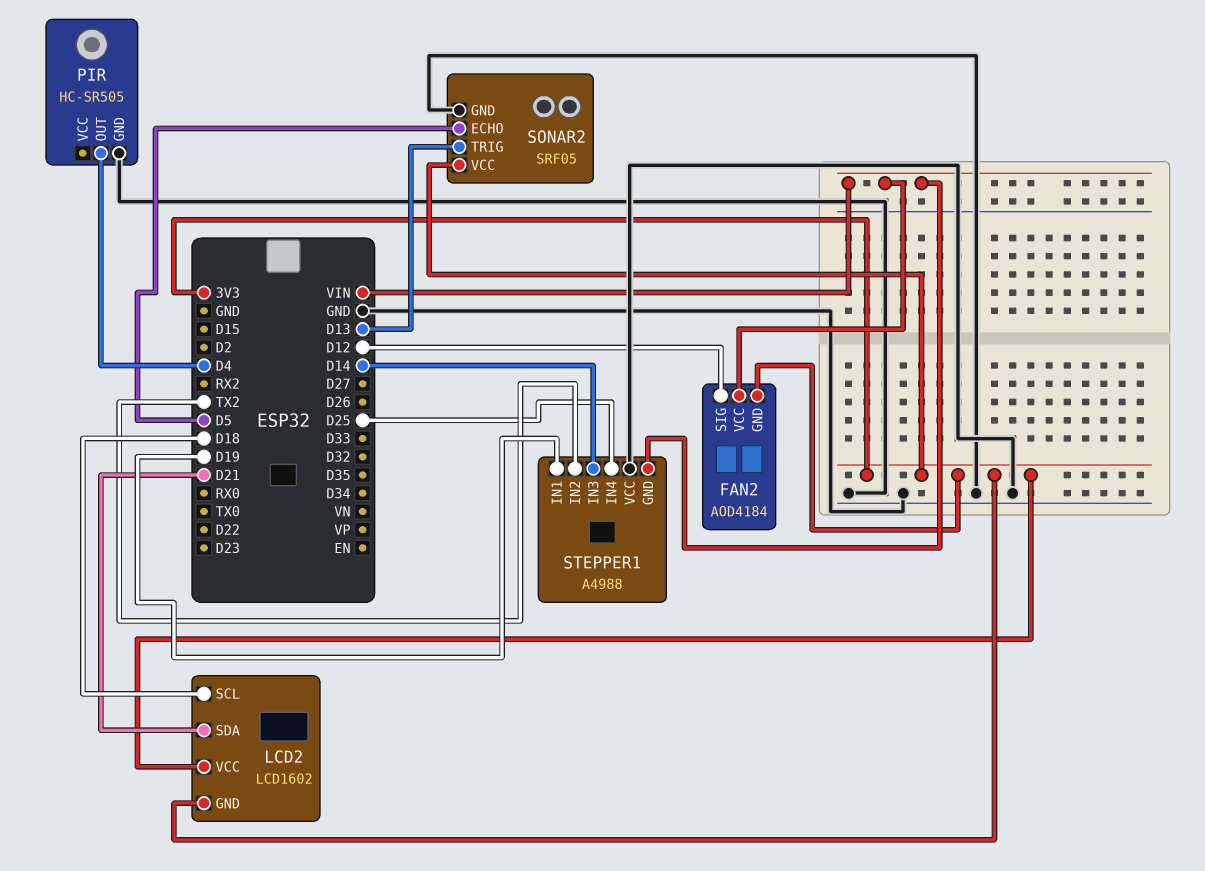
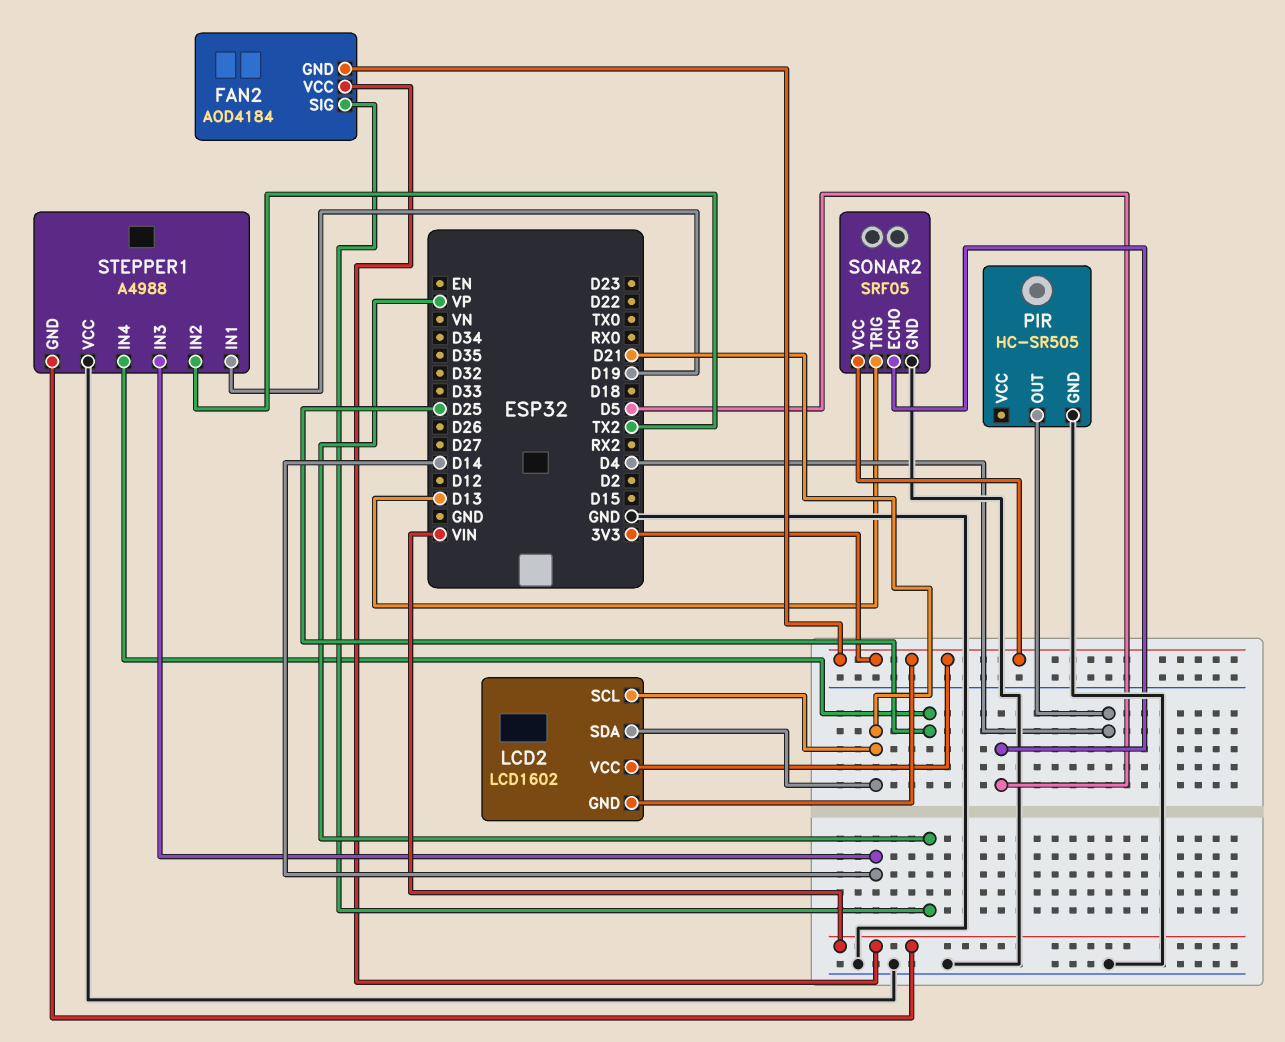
FAN2 pin SIG: D12 -> VP
LCD2 pin SCL: D18 -> D21

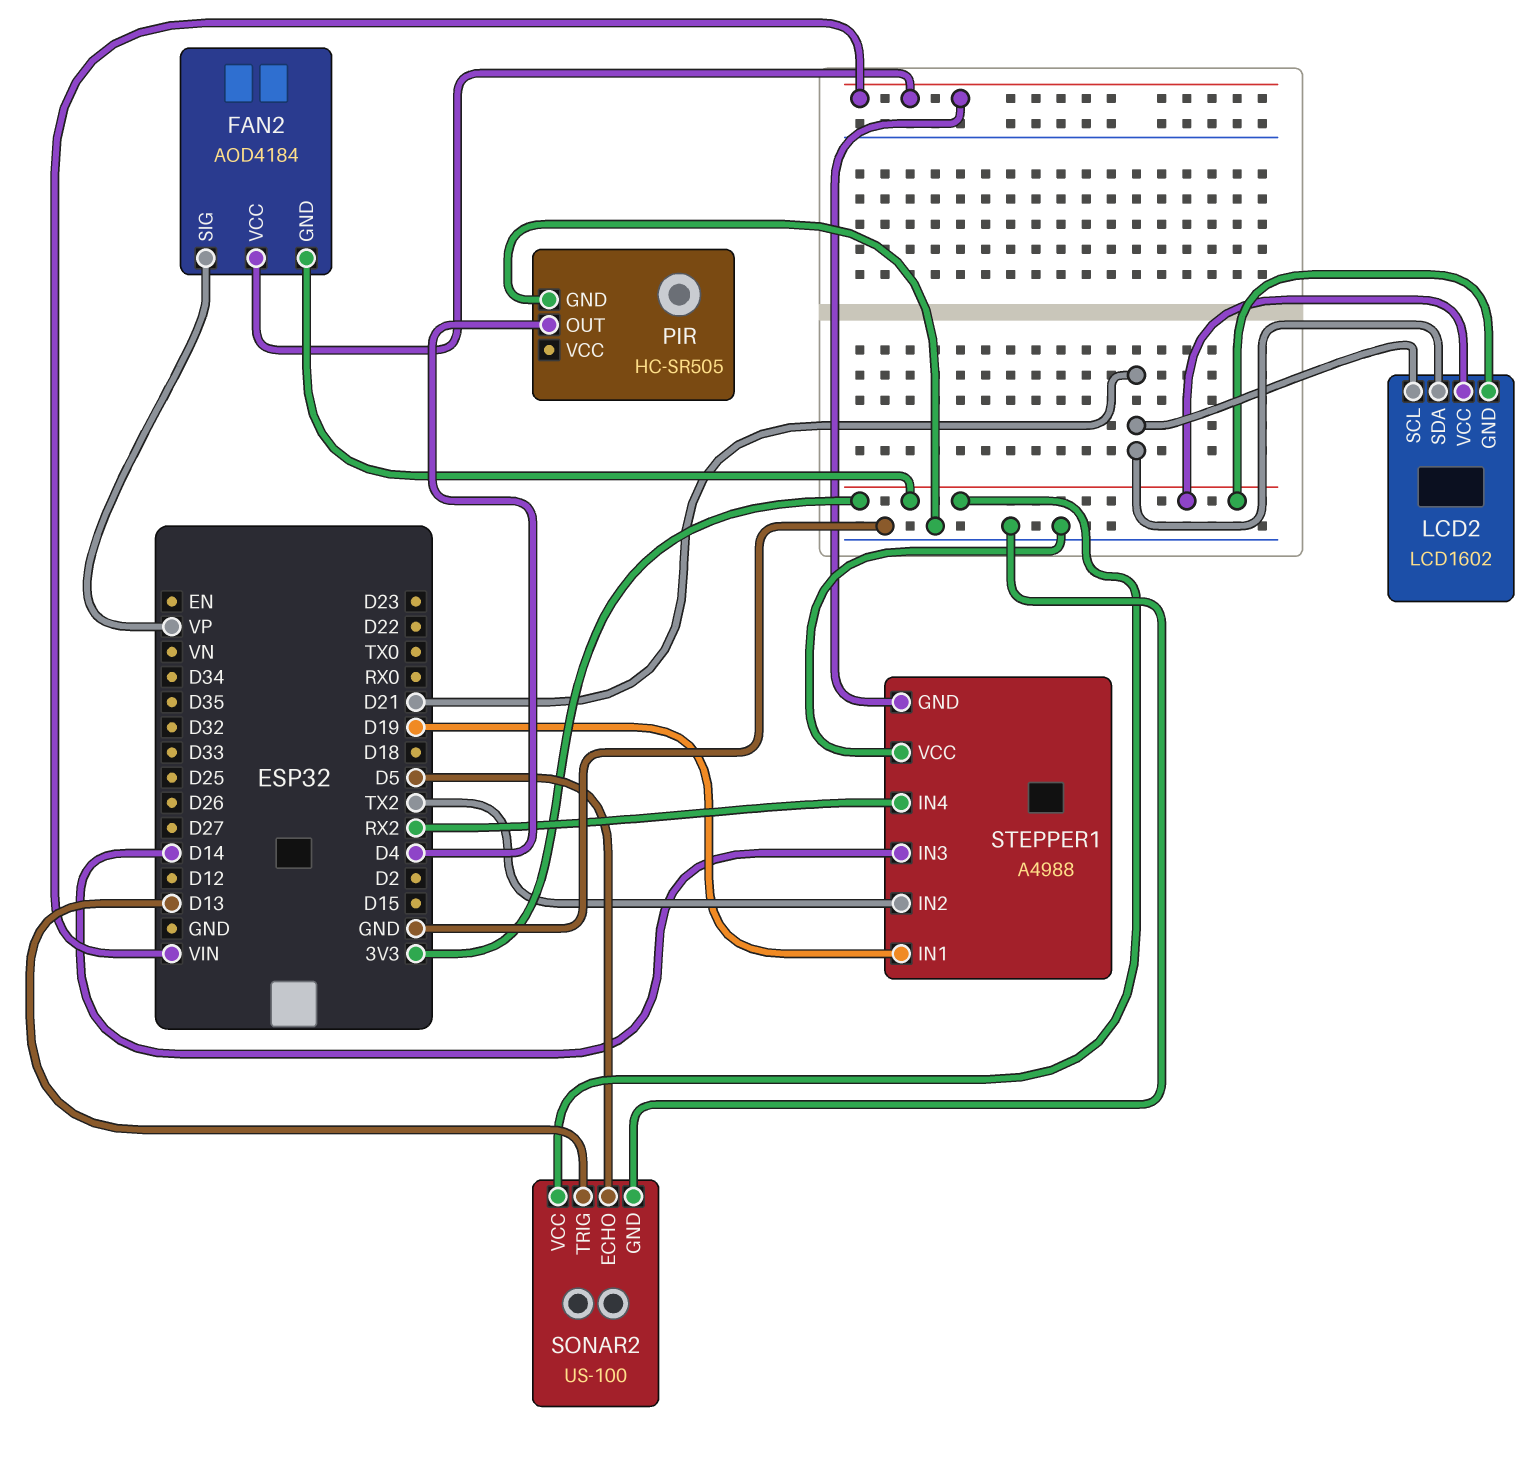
SONAR2: SRF05 -> US-100
STEPPER1 pin IN4: D25 -> RX2

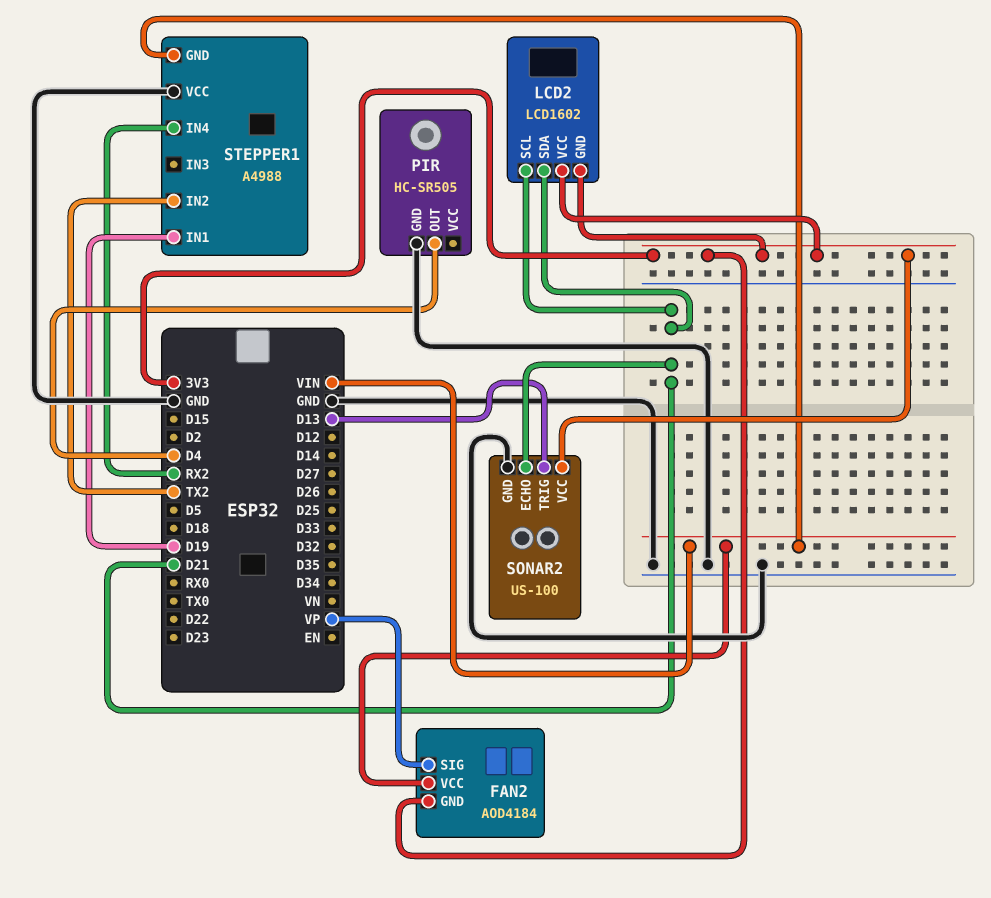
SONAR2 pin ECHO: D5 -> D21
STEPPER1 pin IN3: D14 -> none

